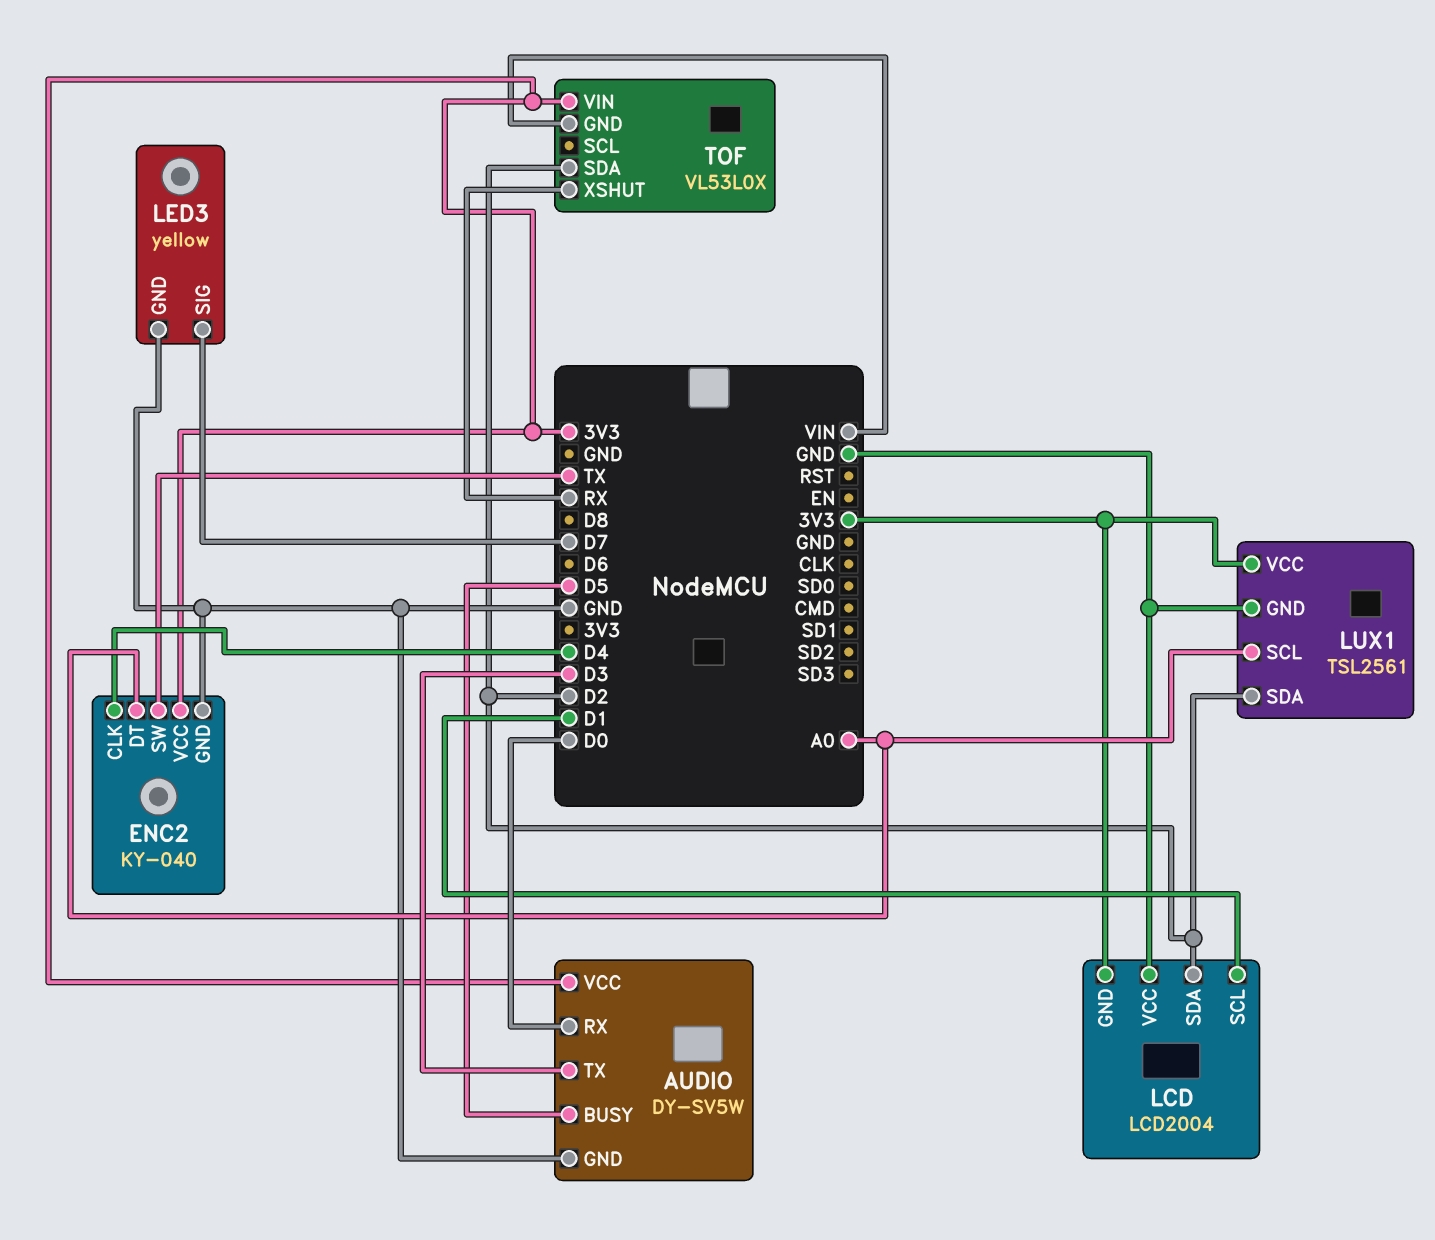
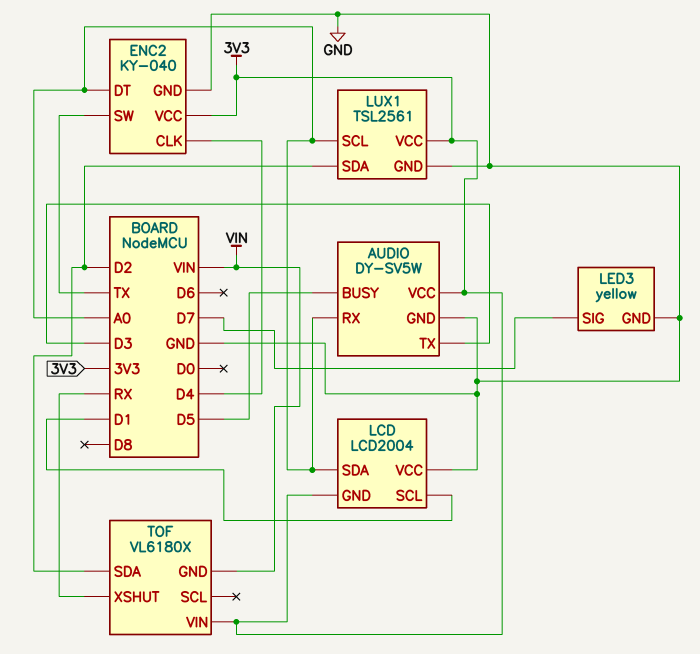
AUDIO pin RX: D0 -> A0
LCD pin SDA: D2 -> A0
TOF: VL53L0X -> VL6180X

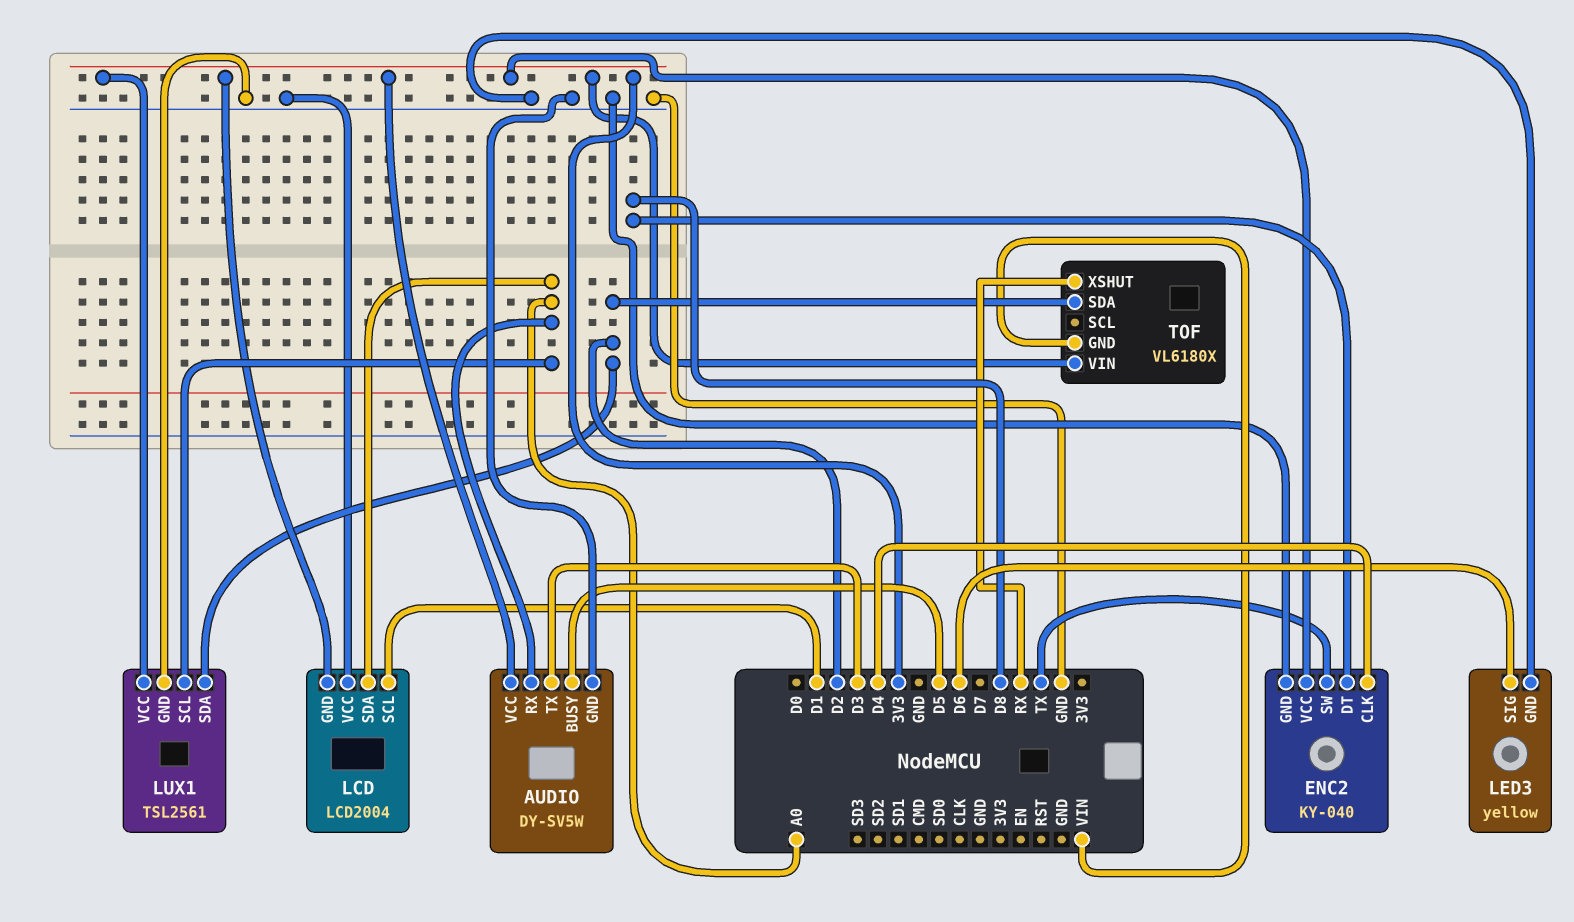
ENC2 pin DT: A0 -> D8
LED3 pin SIG: D7 -> D6

